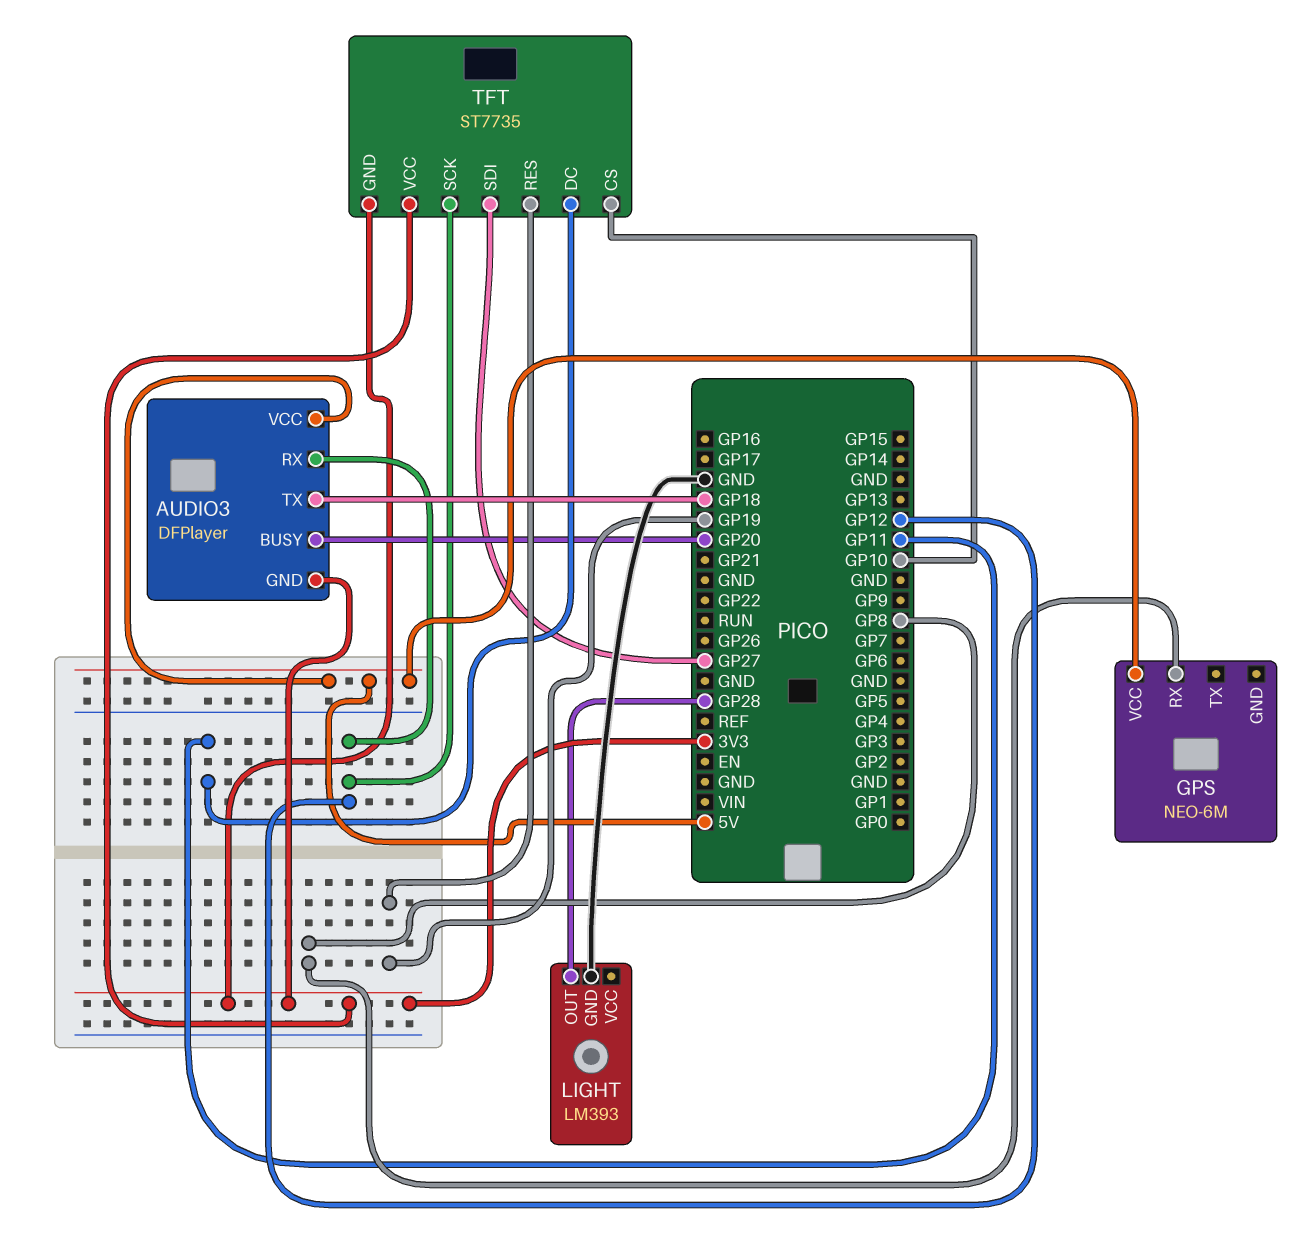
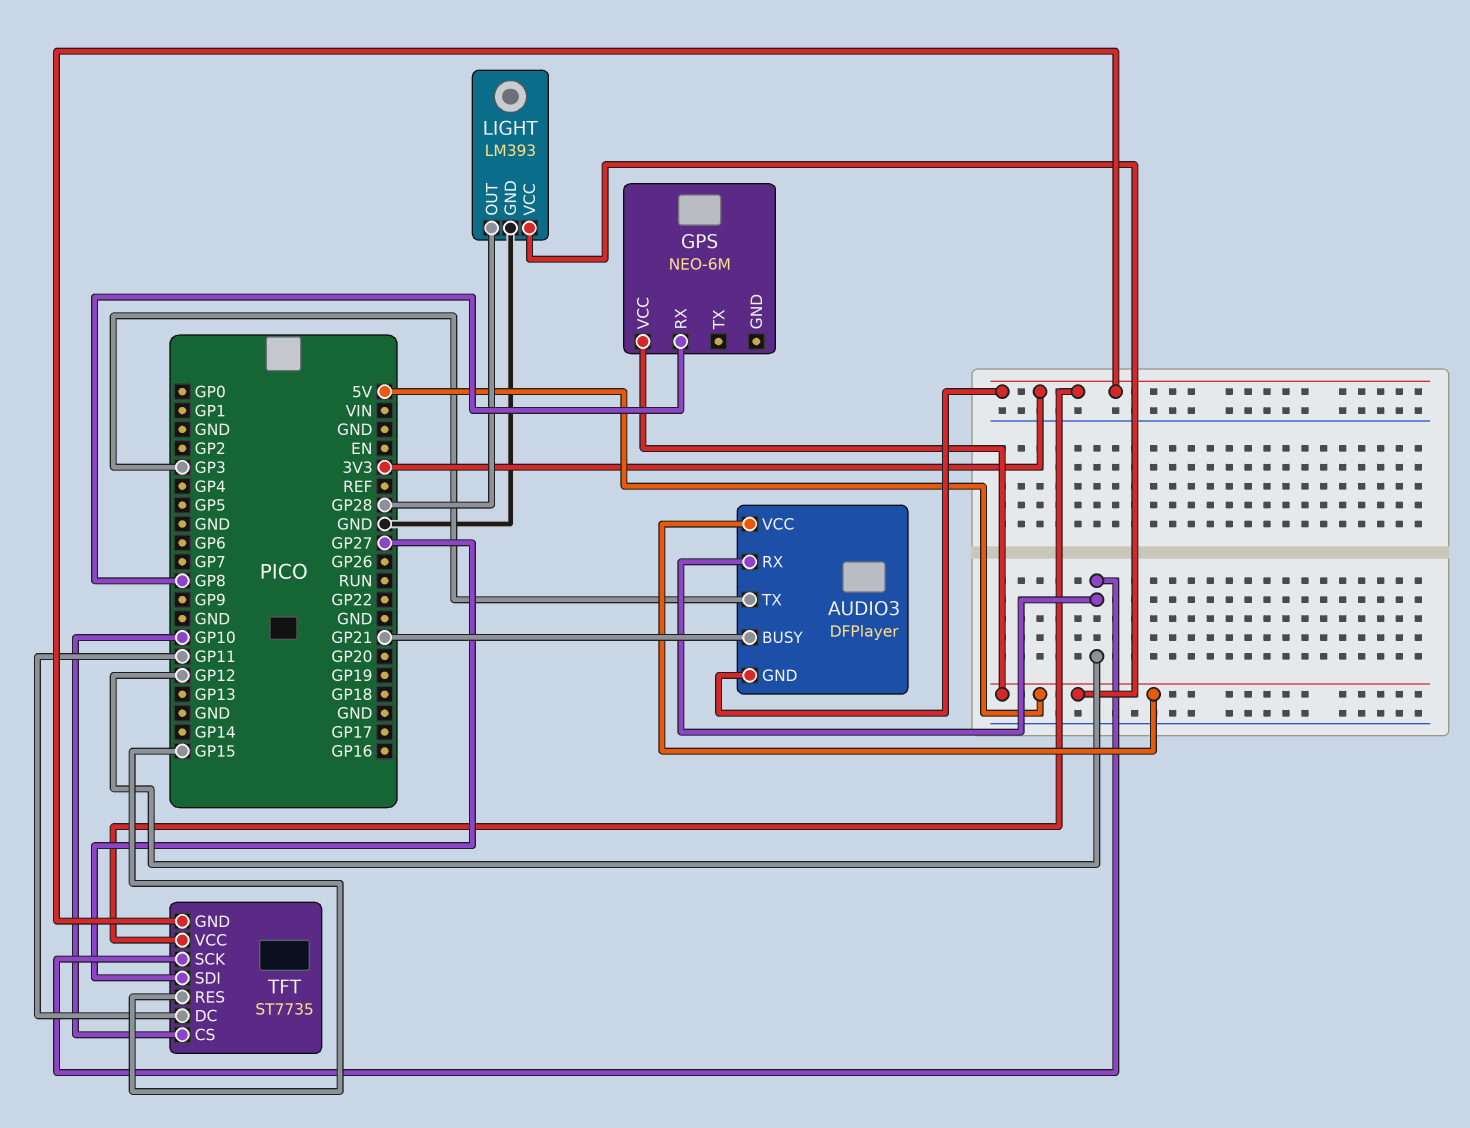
AUDIO3 pin BUSY: GP20 -> GP21
AUDIO3 pin TX: GP18 -> GP3
LIGHT pin VCC: none -> 5V
TFT pin RES: GP19 -> GP15

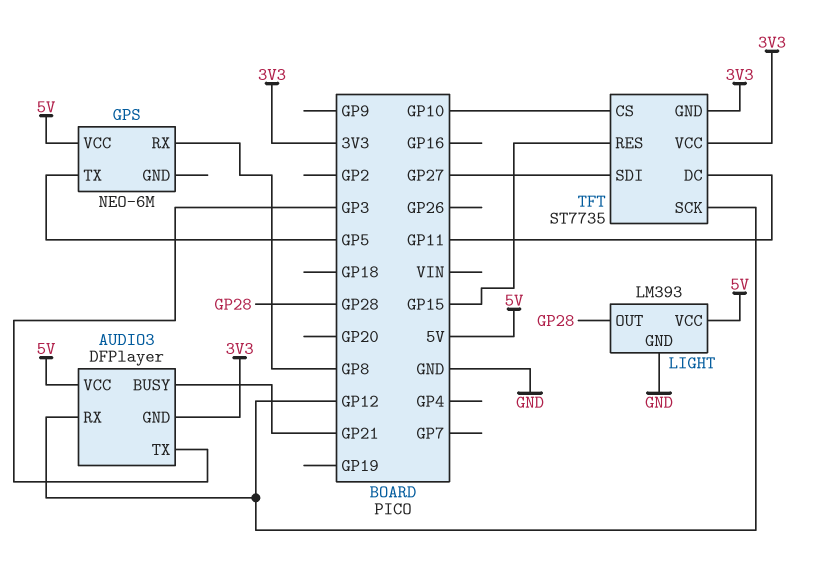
GPS pin TX: none -> GP5

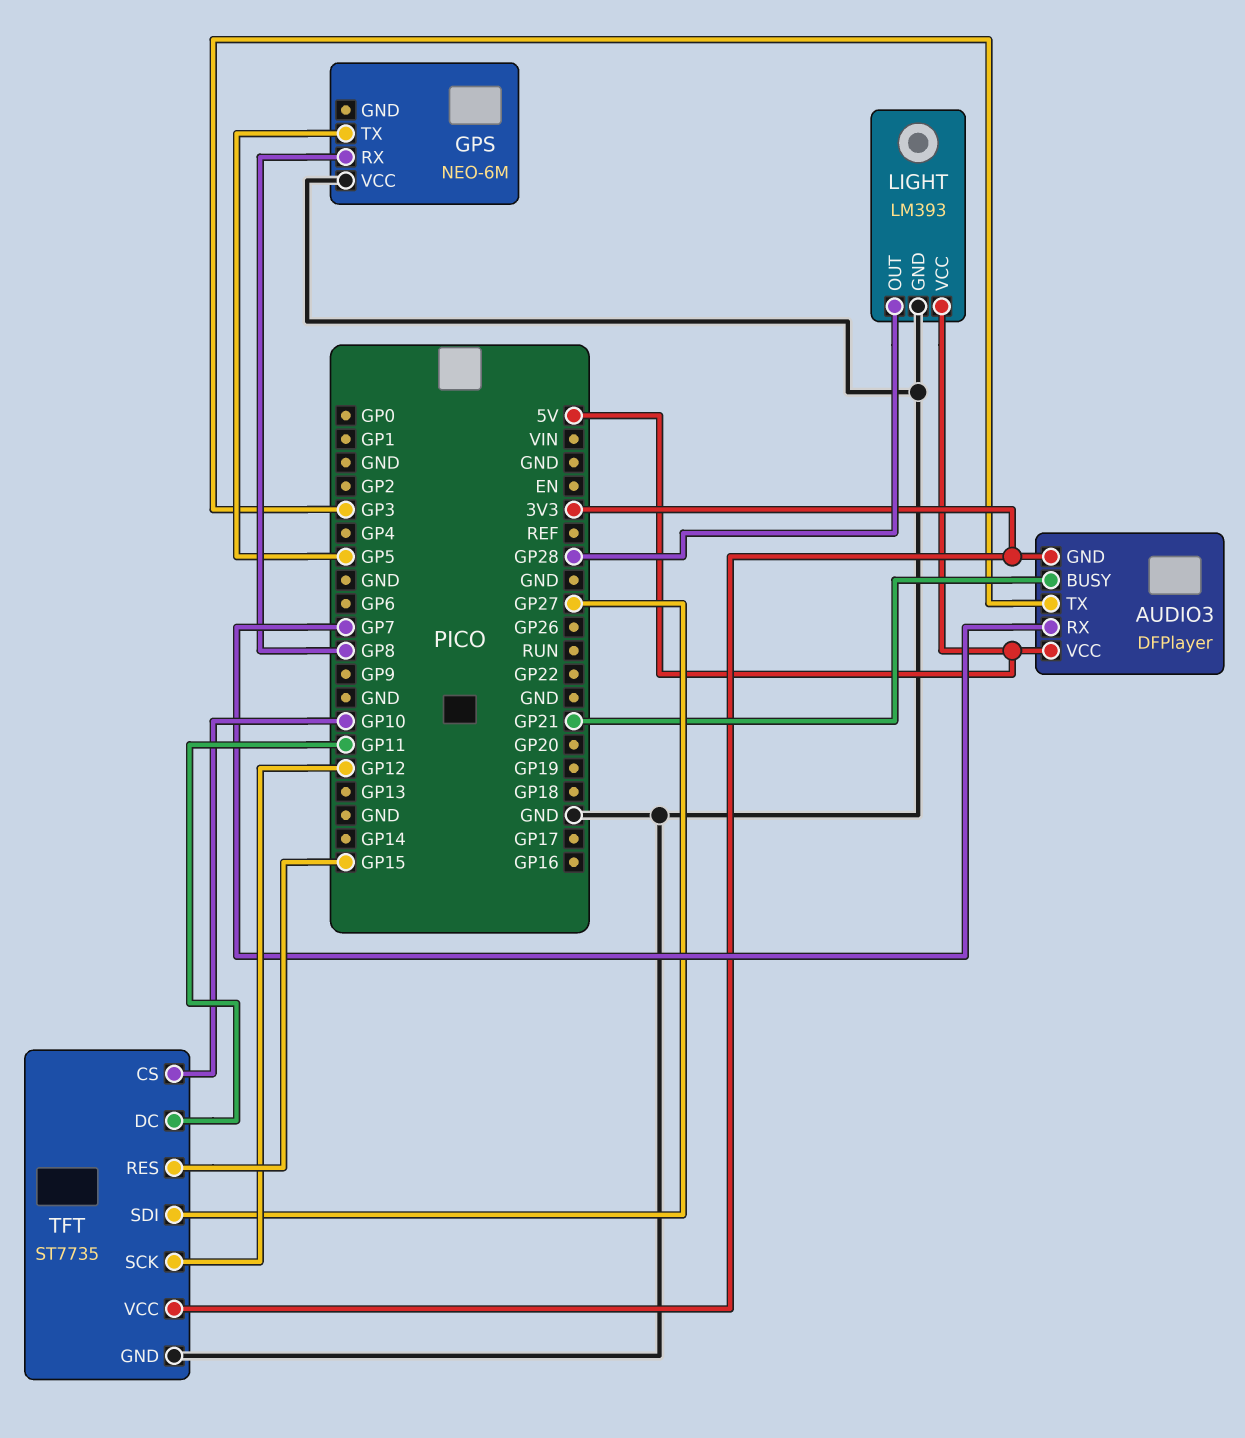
AUDIO3 pin RX: GP12 -> GP7
GPS pin VCC: 5V -> GND
TFT pin GND: 3V3 -> GND

